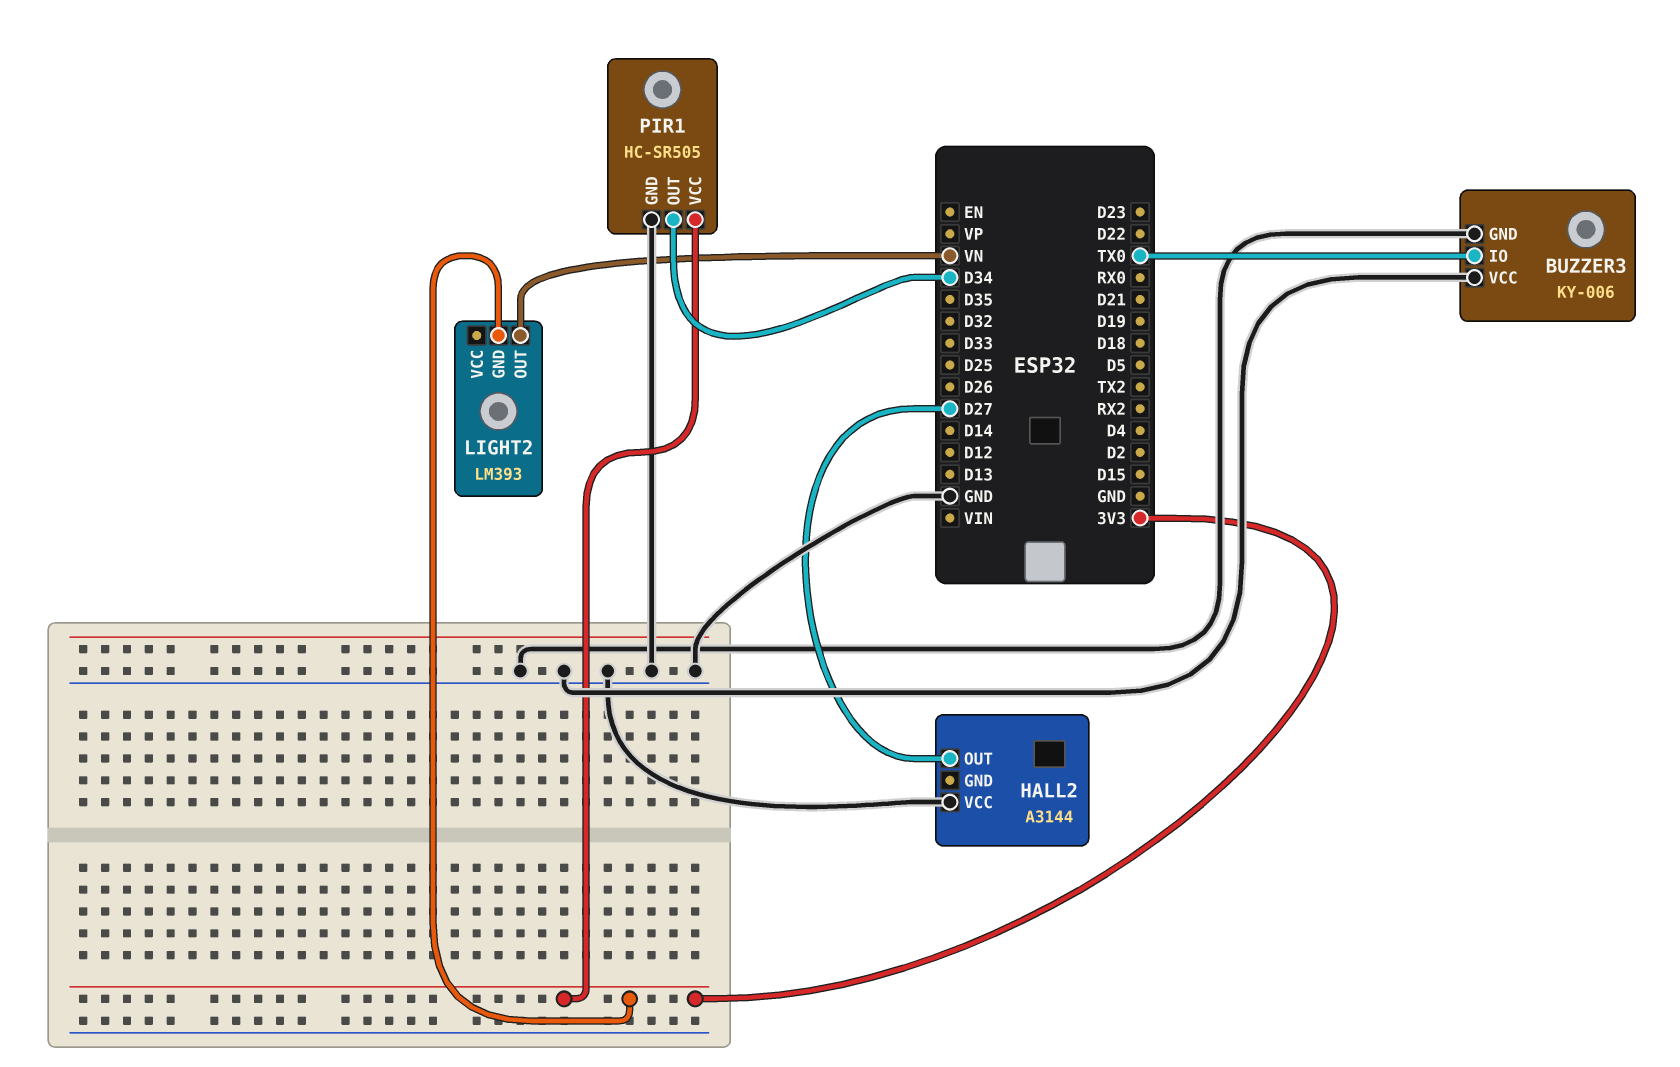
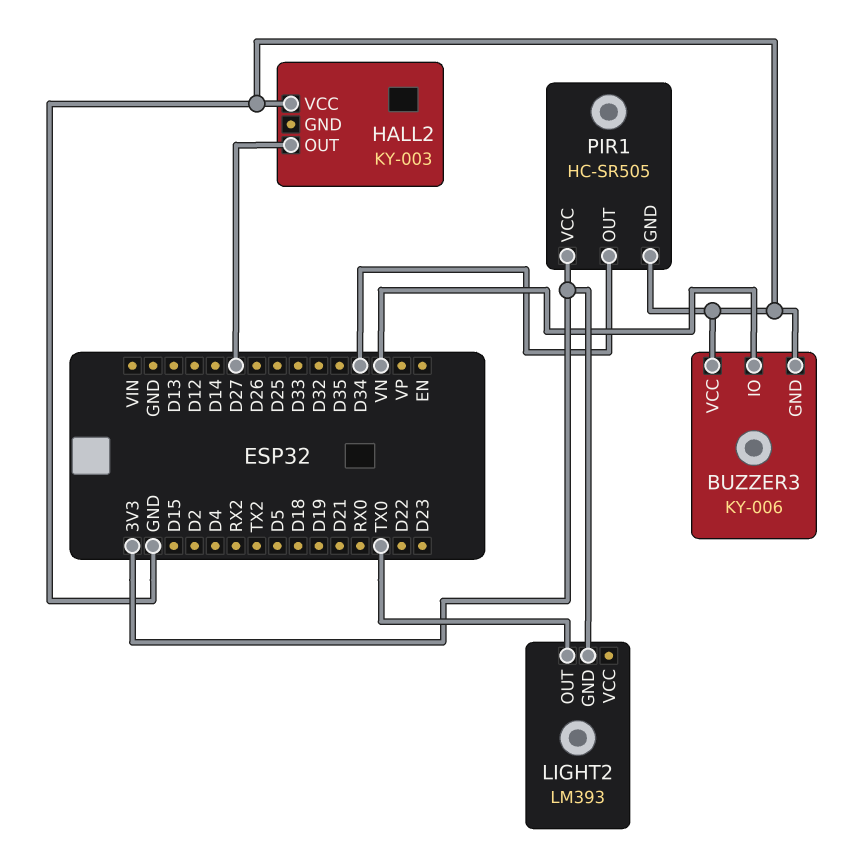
BUZZER3 pin IO: TX0 -> VN
HALL2: A3144 -> KY-003
LIGHT2 pin OUT: VN -> TX0

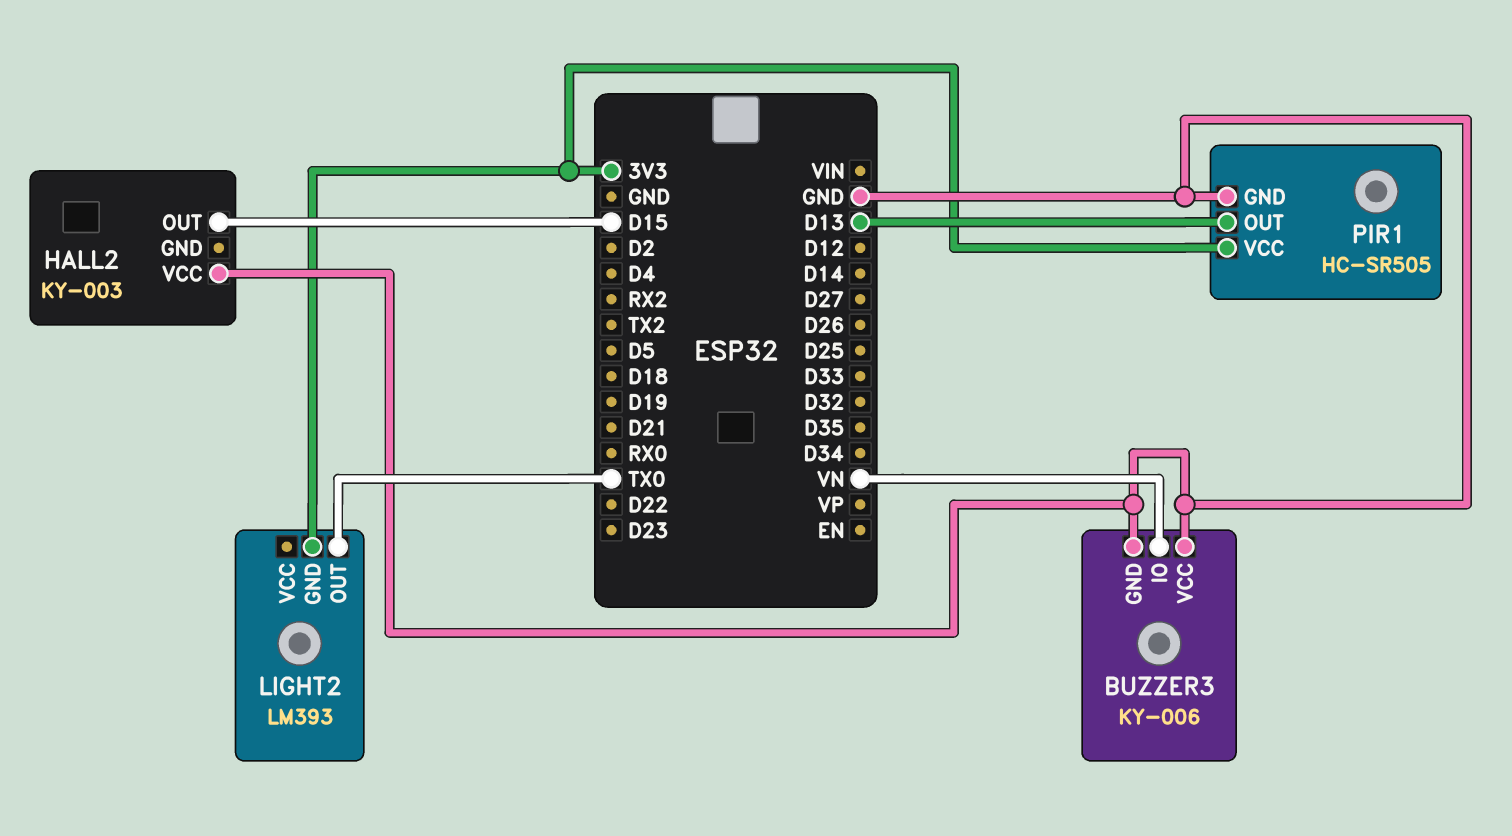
HALL2 pin OUT: D27 -> D15
PIR1 pin OUT: D34 -> D13

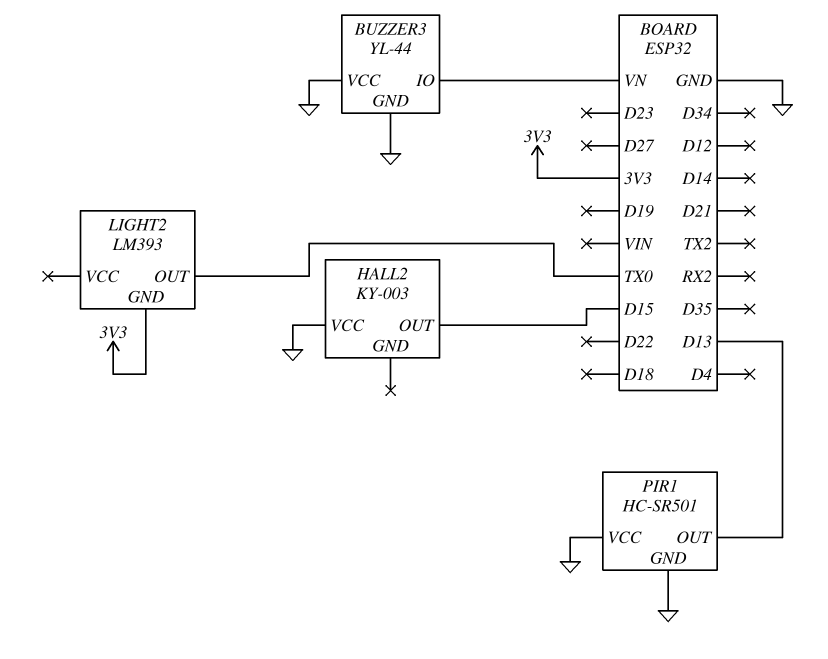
BUZZER3: KY-006 -> YL-44
PIR1: HC-SR505 -> HC-SR501
PIR1 pin VCC: 3V3 -> GND

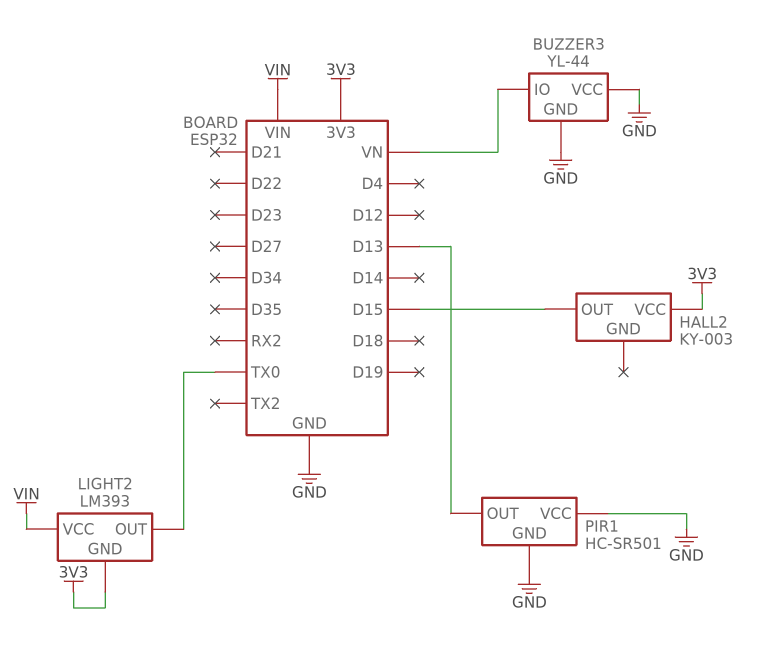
HALL2 pin VCC: GND -> 3V3
LIGHT2 pin VCC: none -> VIN

